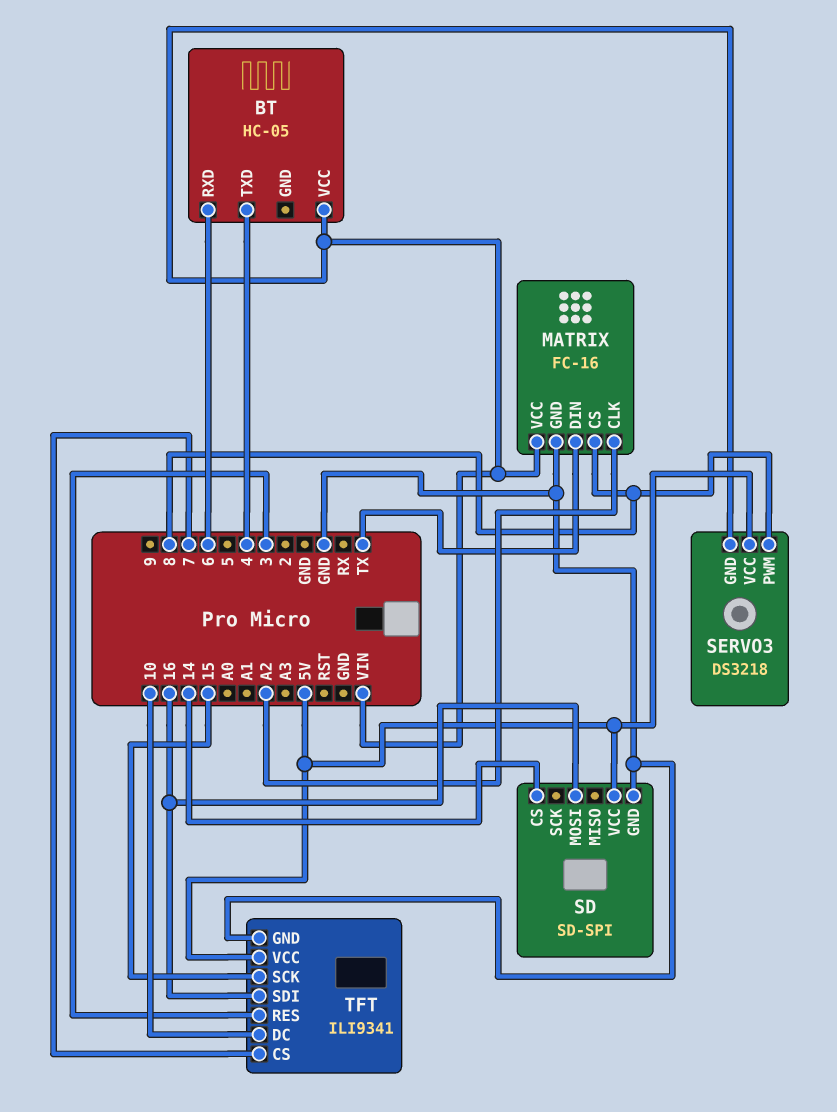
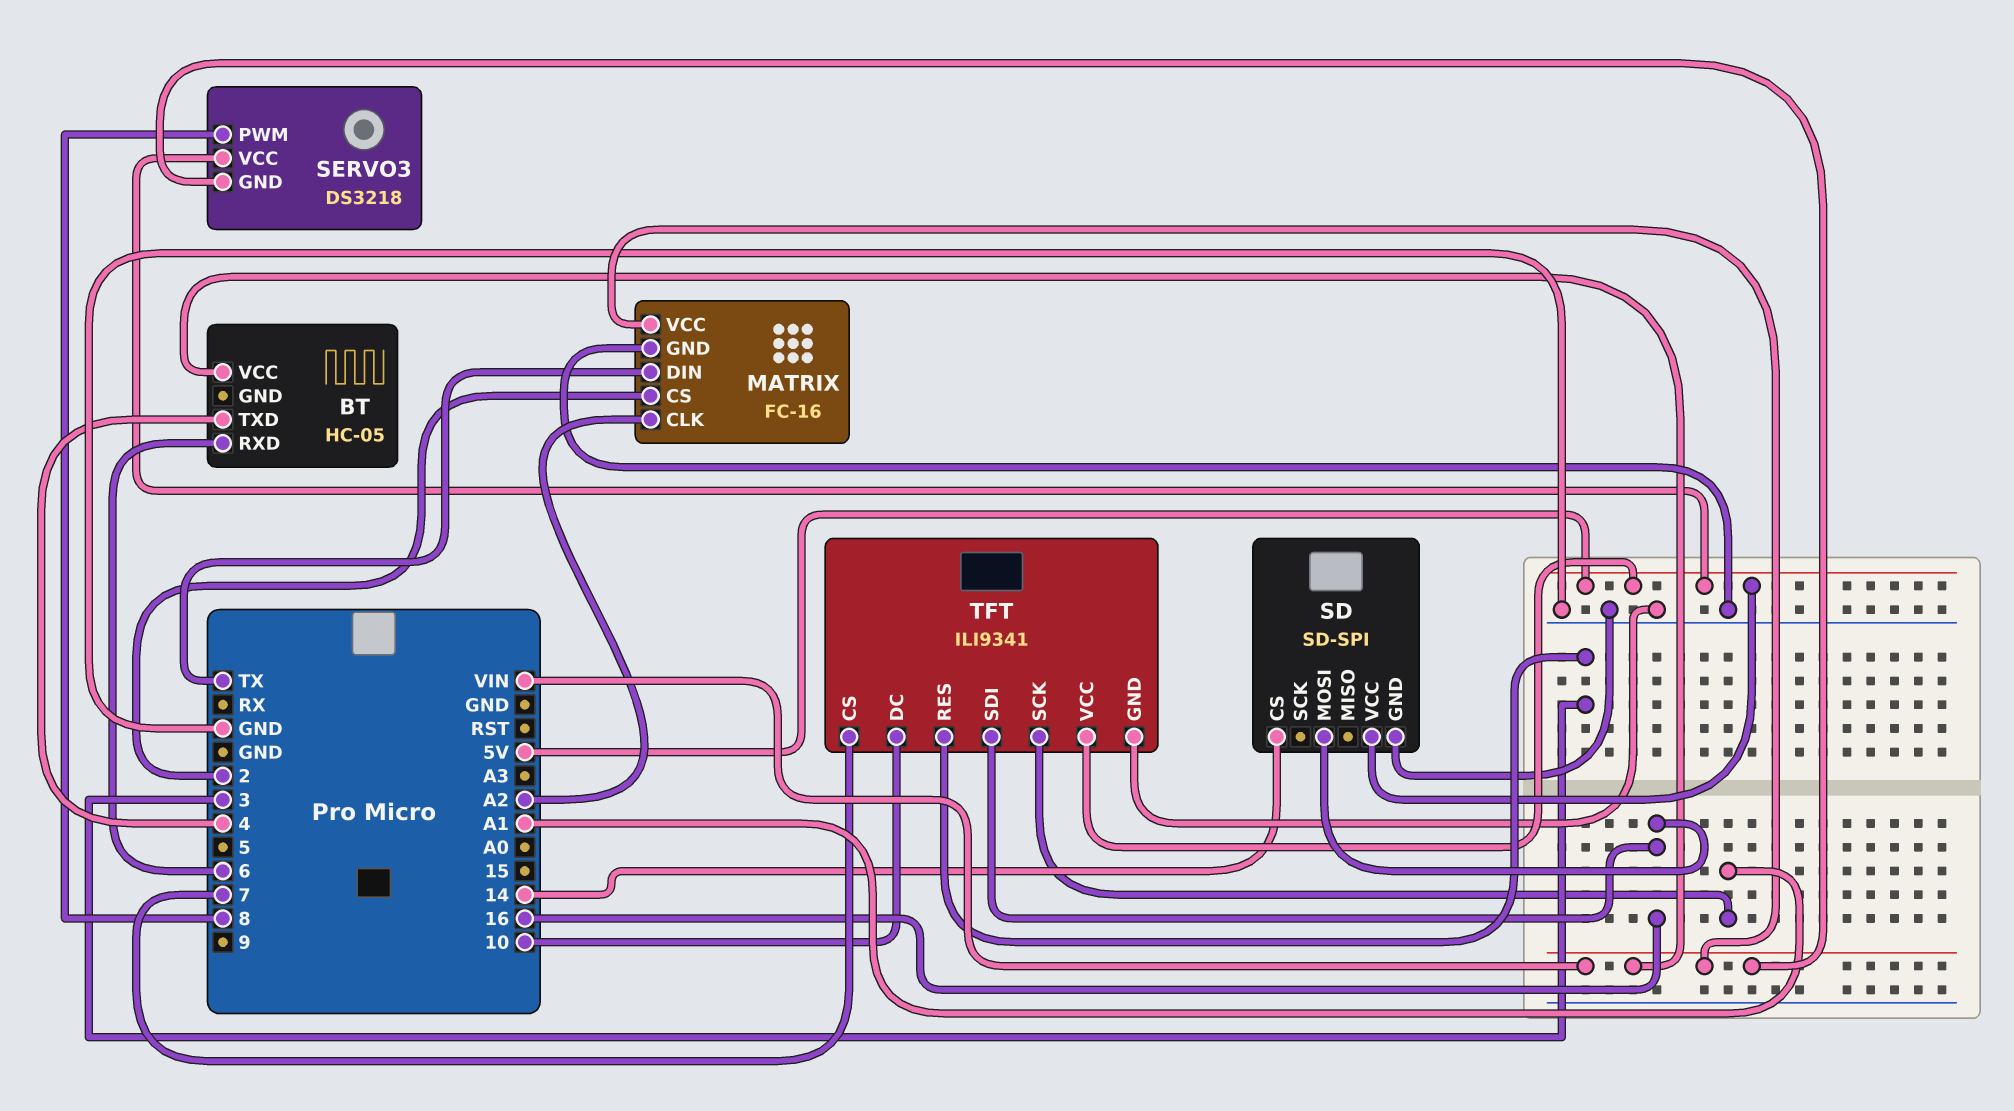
MATRIX pin CS: 8 -> 2
TFT pin SCK: 15 -> A1

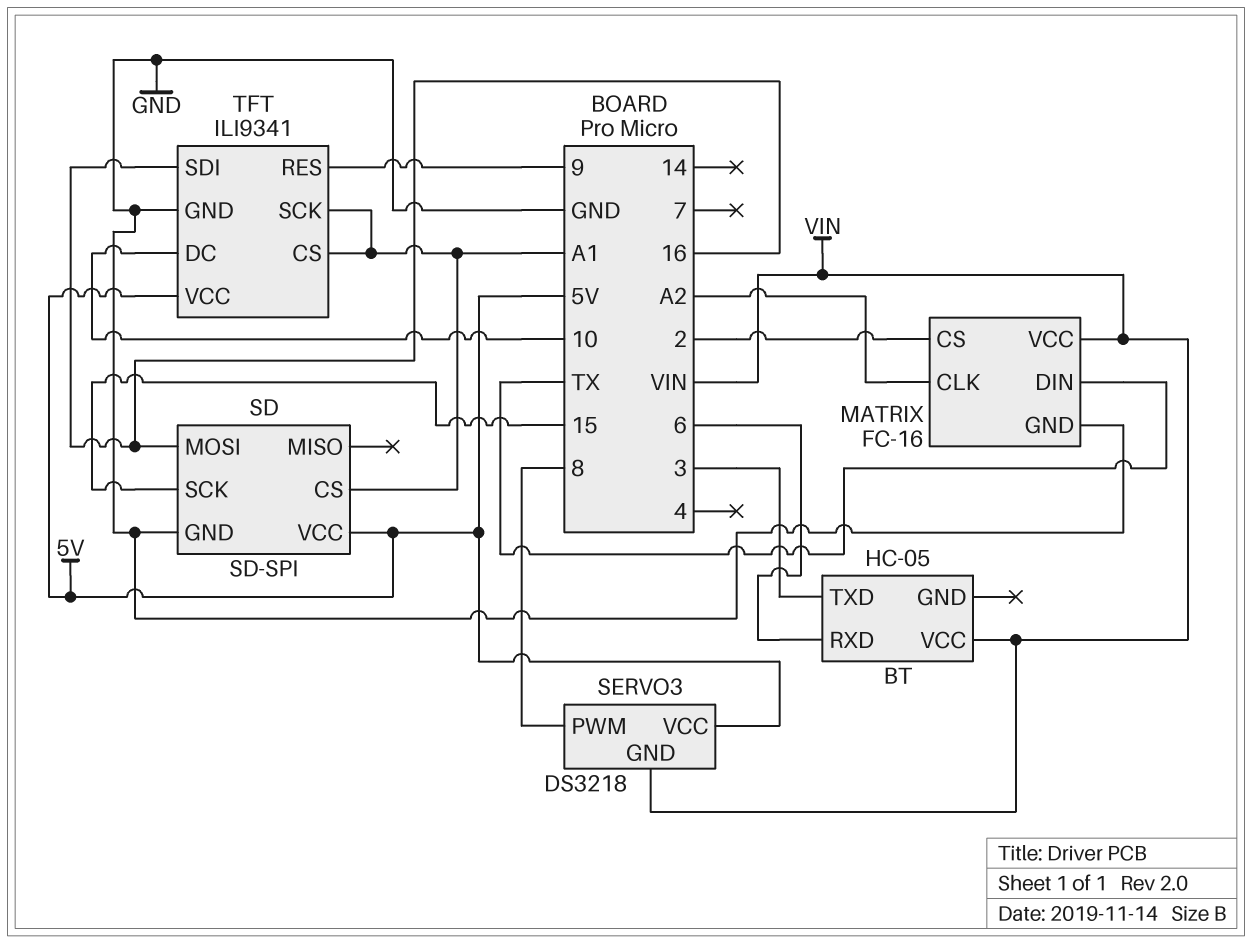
BT pin TXD: 4 -> 3
SD pin CS: 14 -> A1
SD pin SCK: none -> 15
TFT pin CS: 7 -> A1
TFT pin RES: 3 -> 9

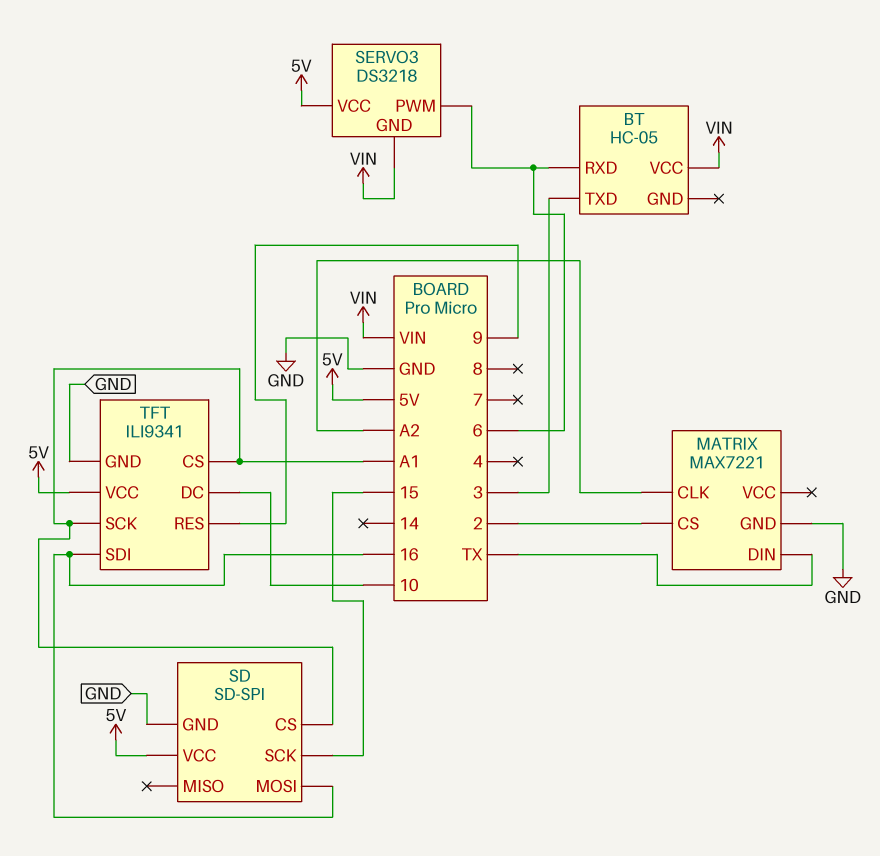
MATRIX: FC-16 -> MAX7221
MATRIX pin VCC: VIN -> none
SERVO3 pin PWM: 8 -> 6

